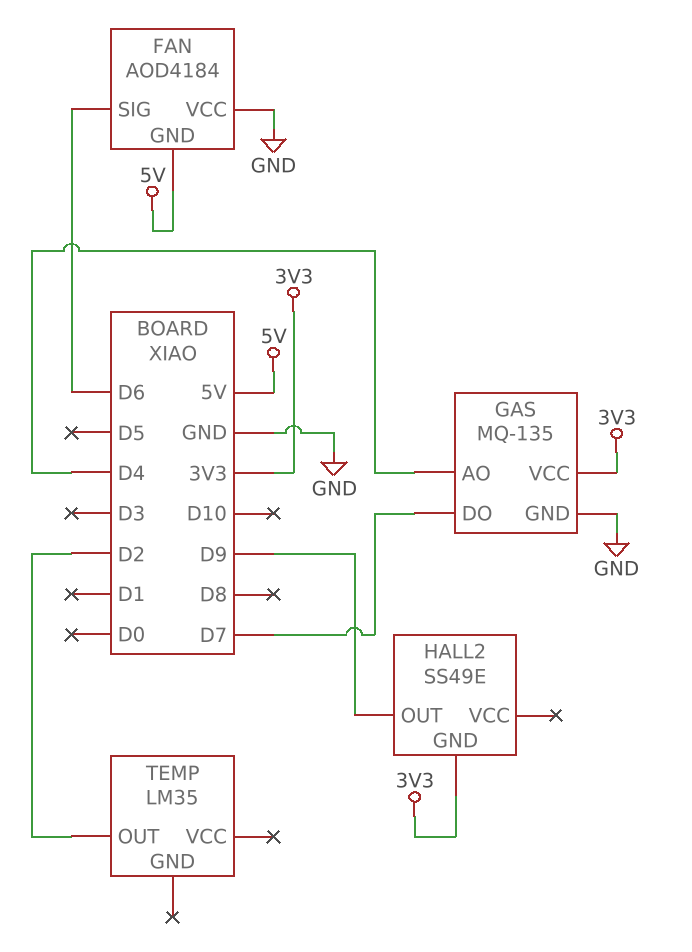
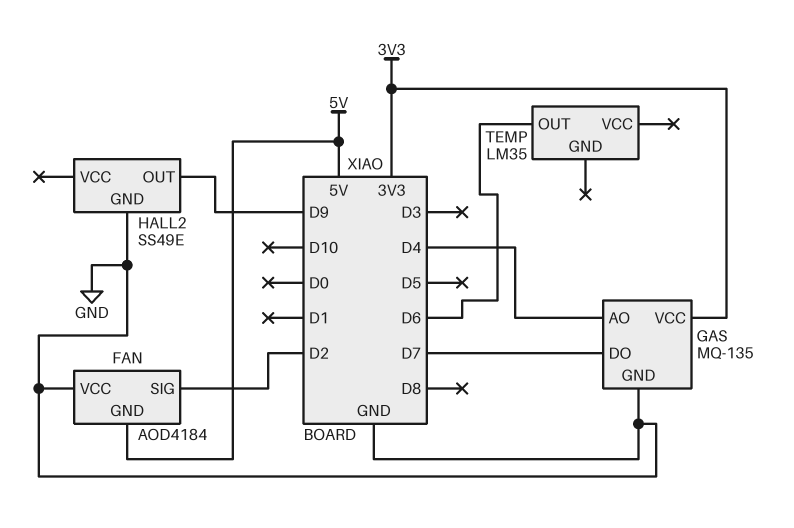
FAN pin SIG: D6 -> D2
HALL2 pin GND: 3V3 -> GND
TEMP pin OUT: D2 -> D6

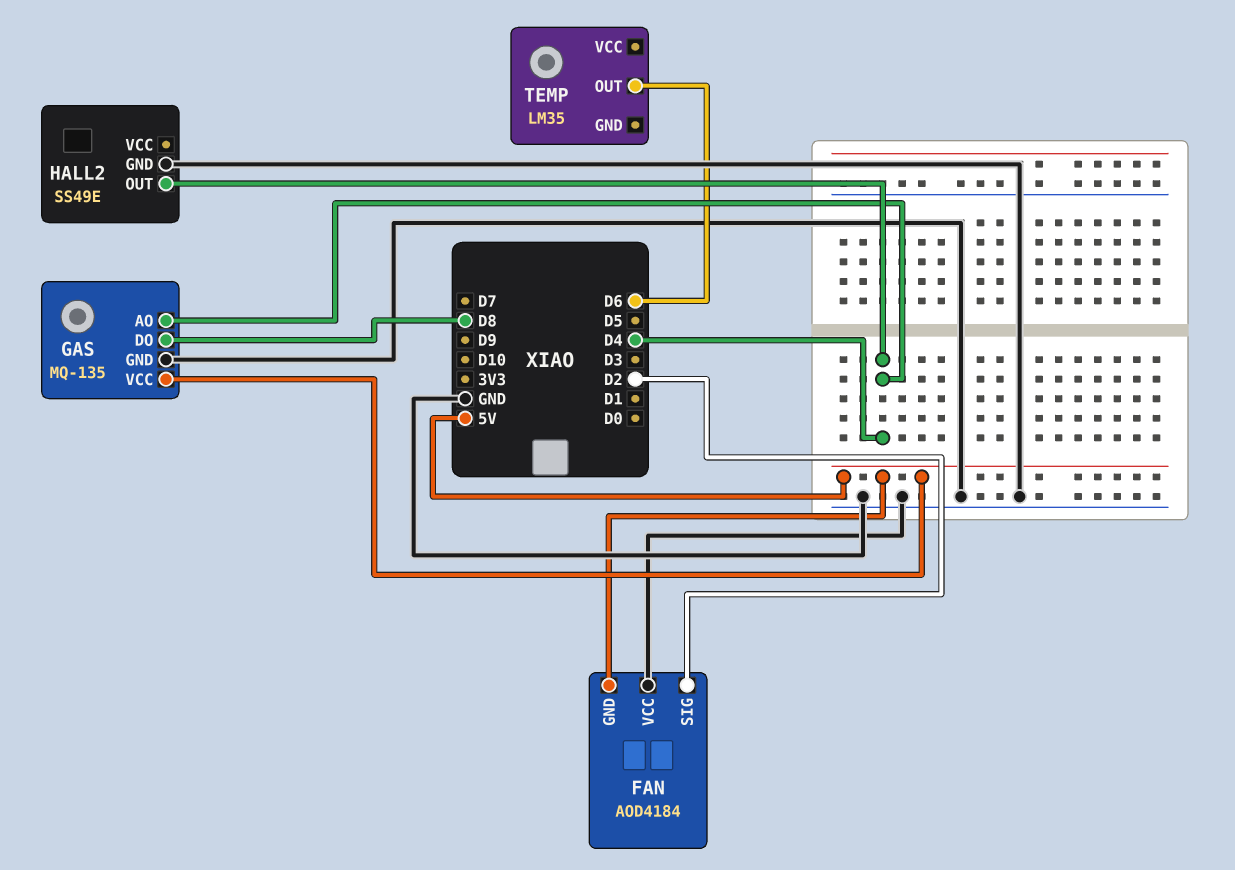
GAS pin DO: D7 -> D8
GAS pin VCC: 3V3 -> 5V
HALL2 pin OUT: D9 -> D4

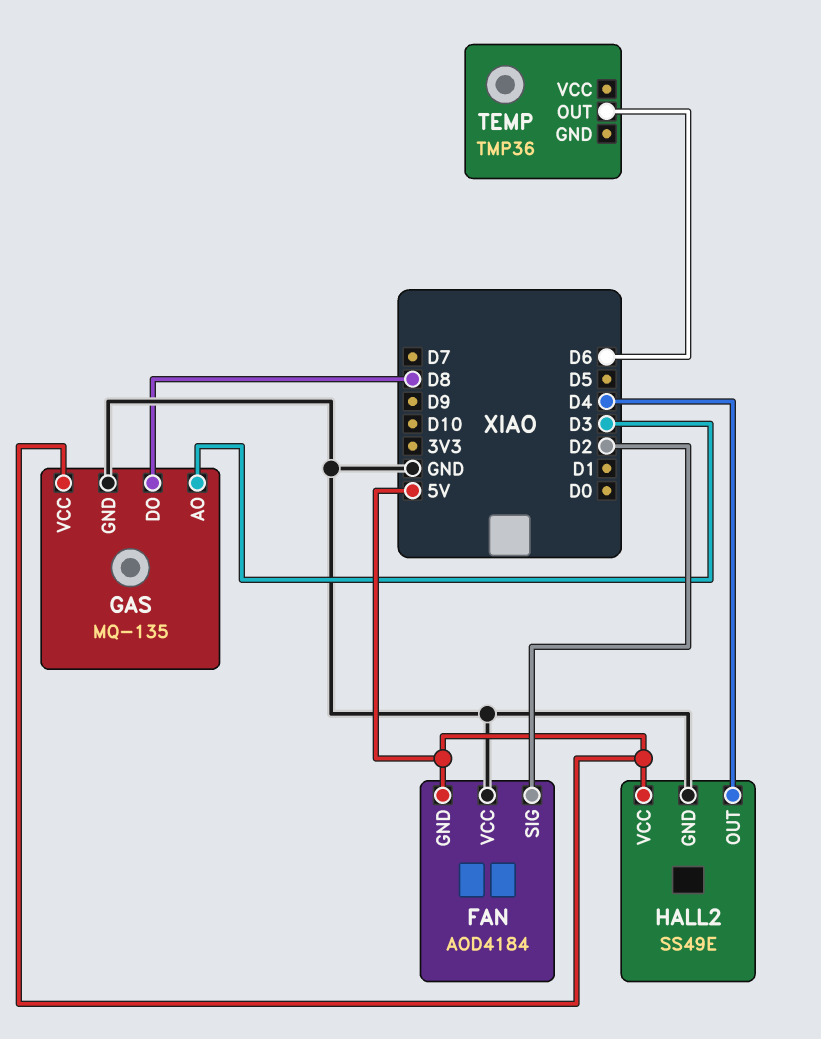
GAS pin AO: D4 -> D3
HALL2 pin VCC: none -> 5V
TEMP: LM35 -> TMP36

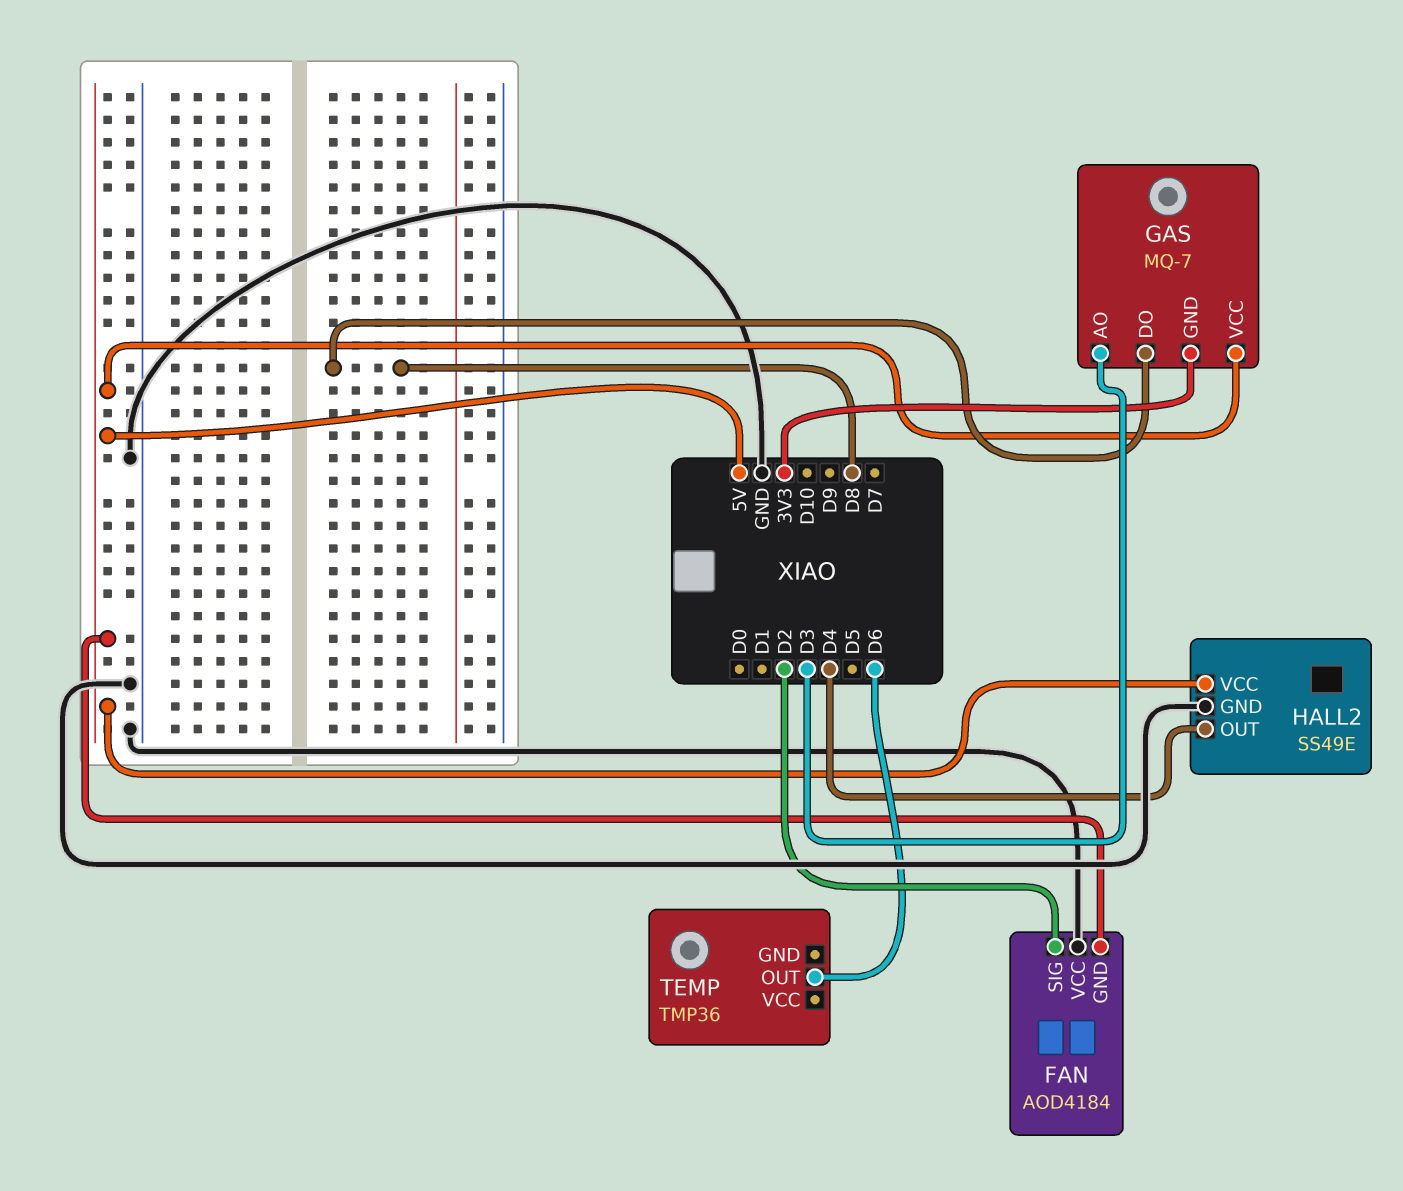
GAS: MQ-135 -> MQ-7
GAS pin GND: GND -> 3V3

